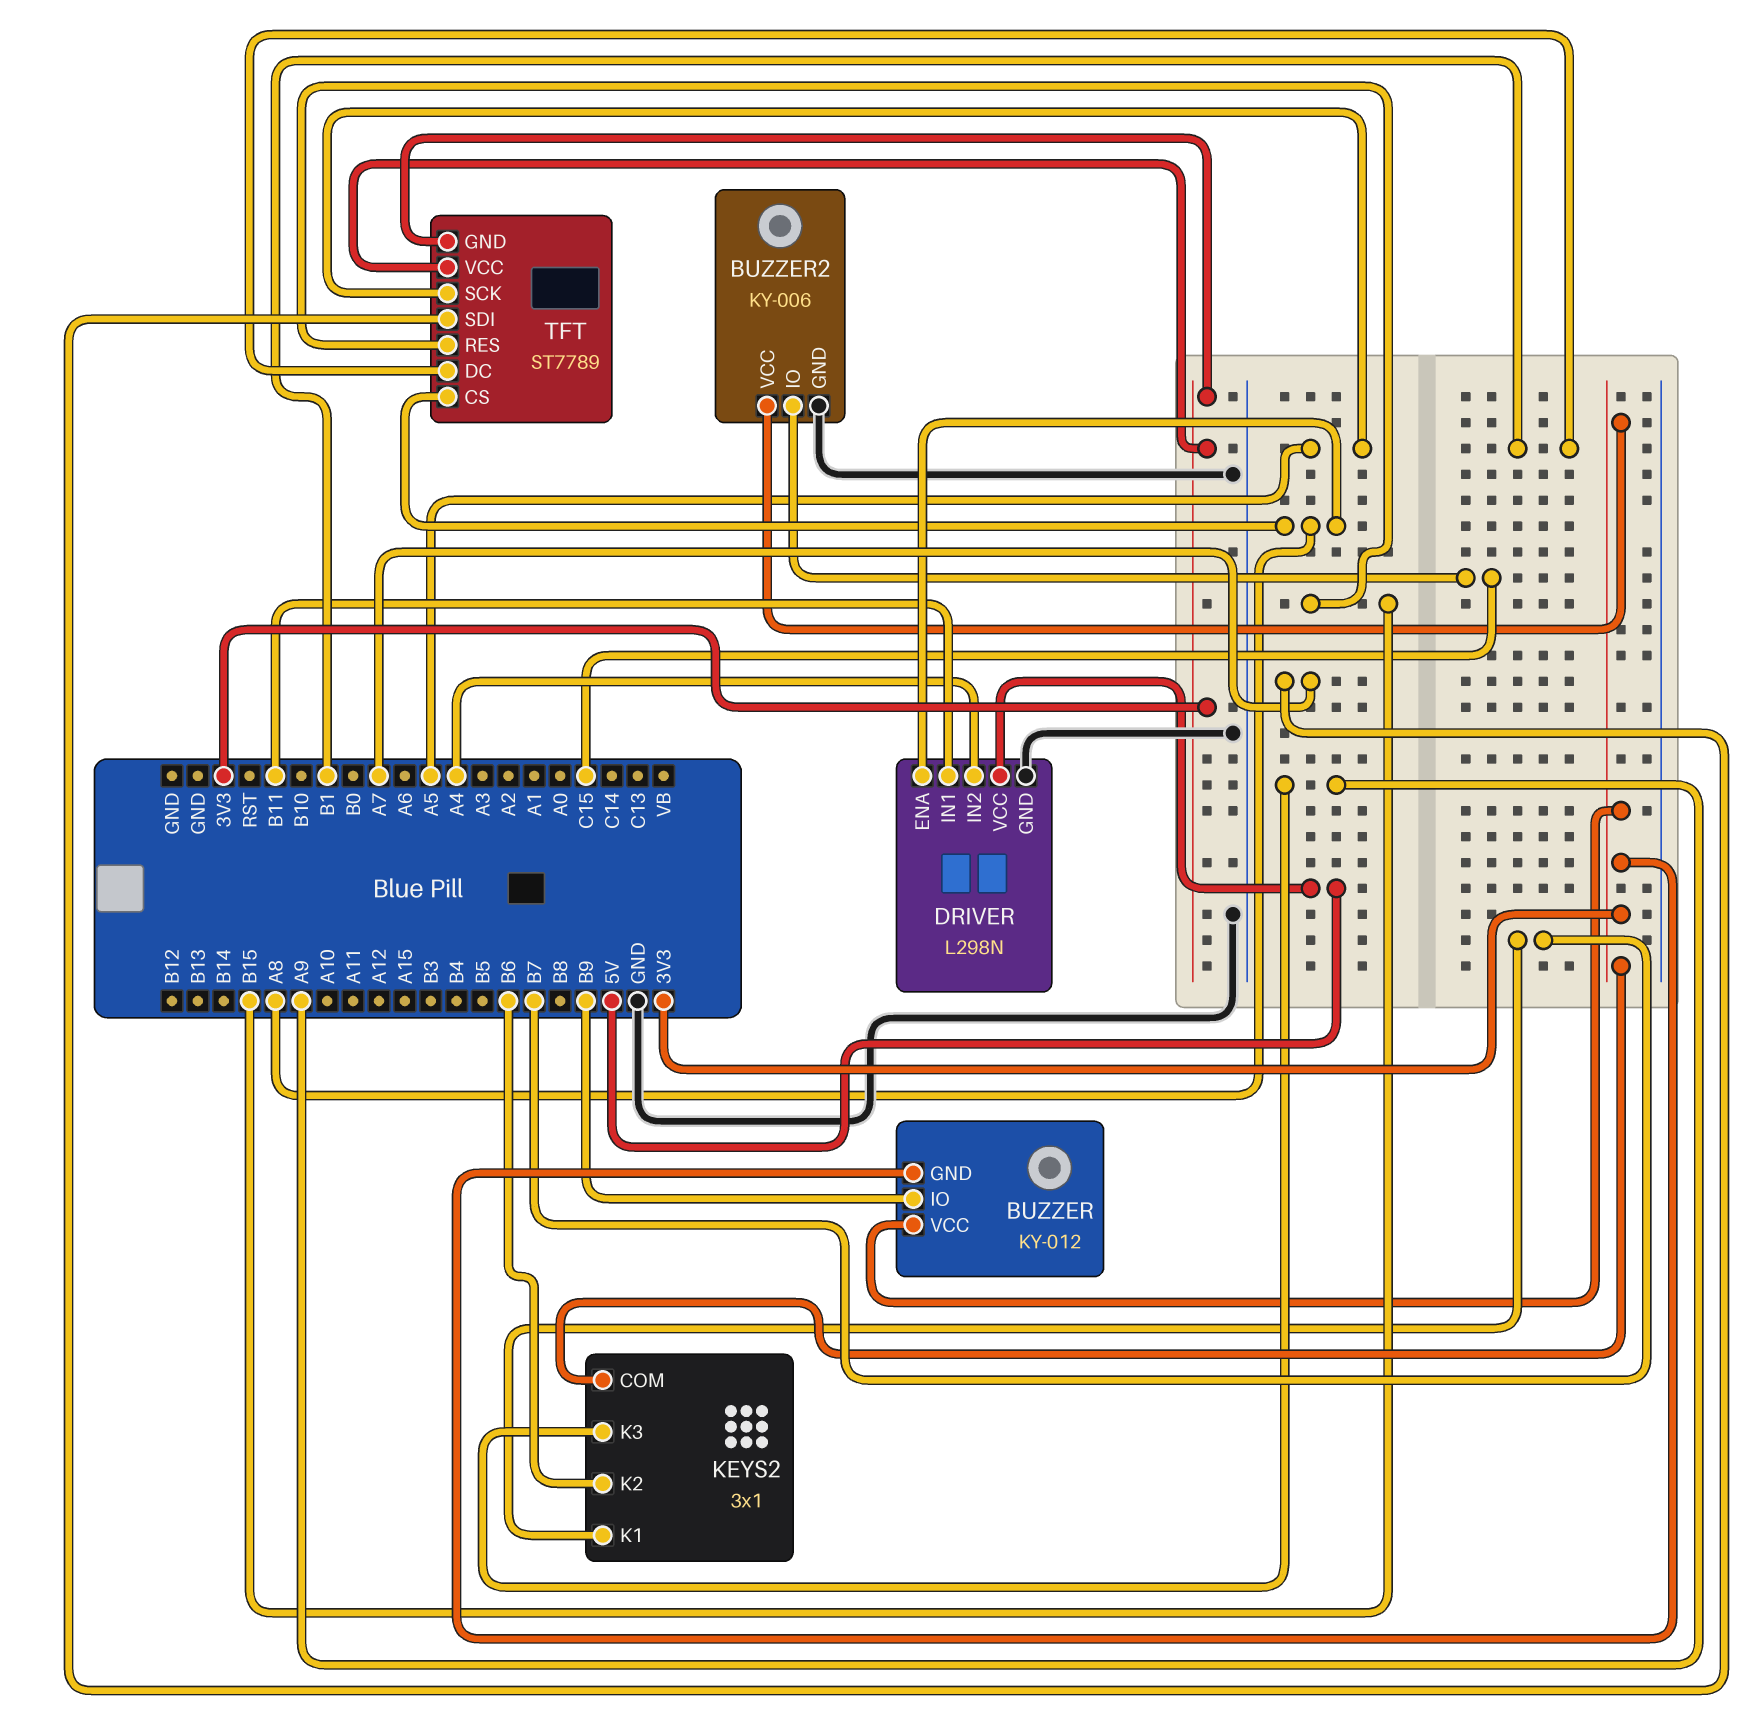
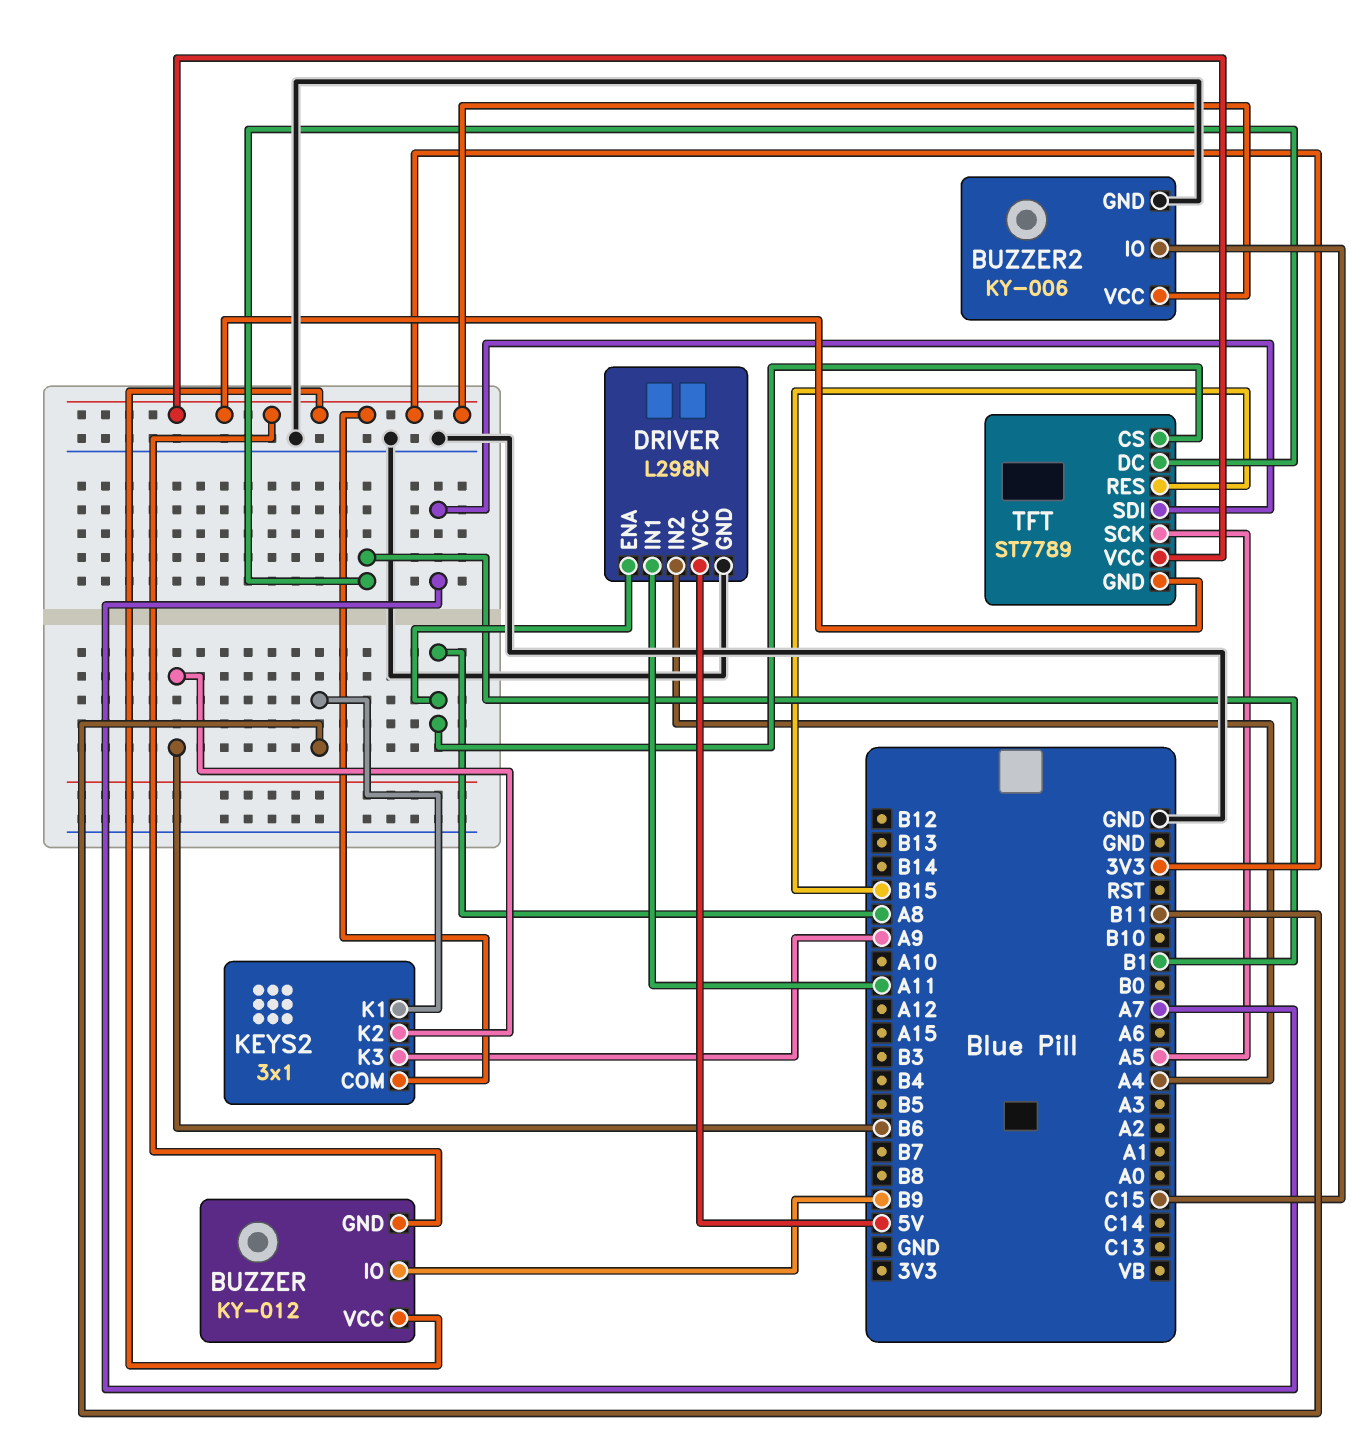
DRIVER pin IN1: B11 -> A11
KEYS2 pin K1: B7 -> B11

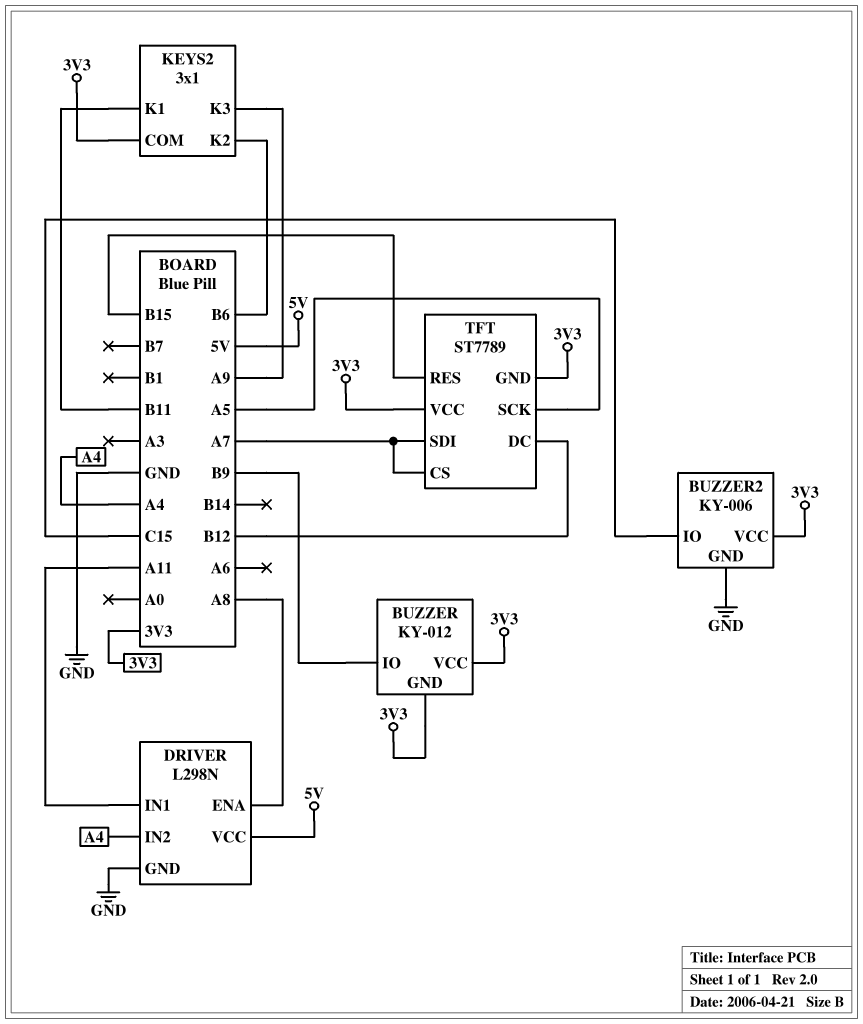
TFT pin CS: A8 -> A7
TFT pin DC: B1 -> B12

